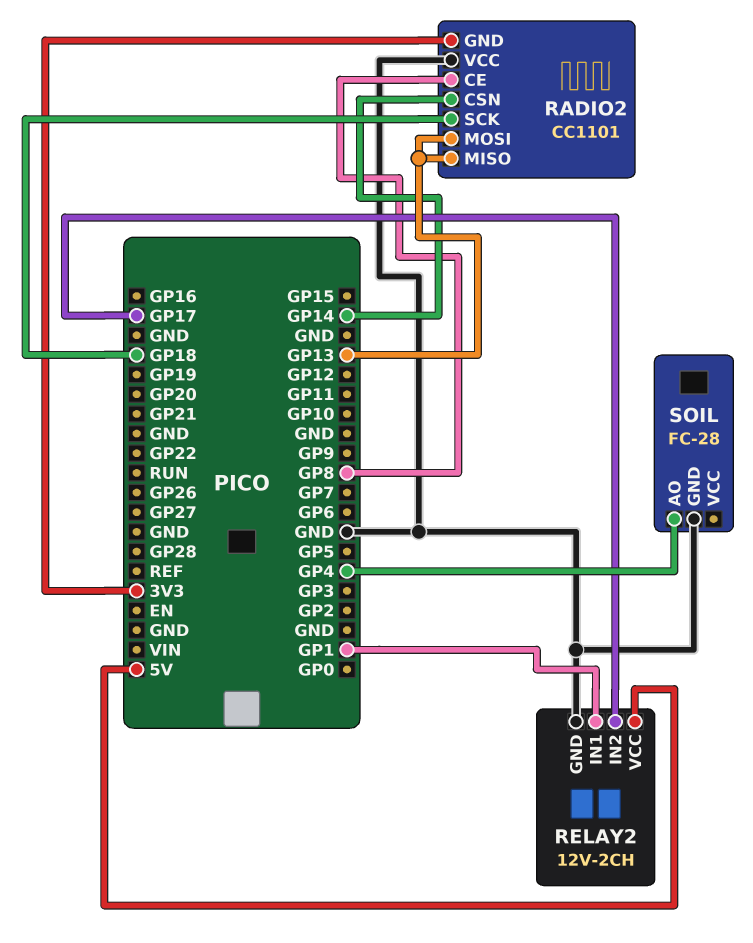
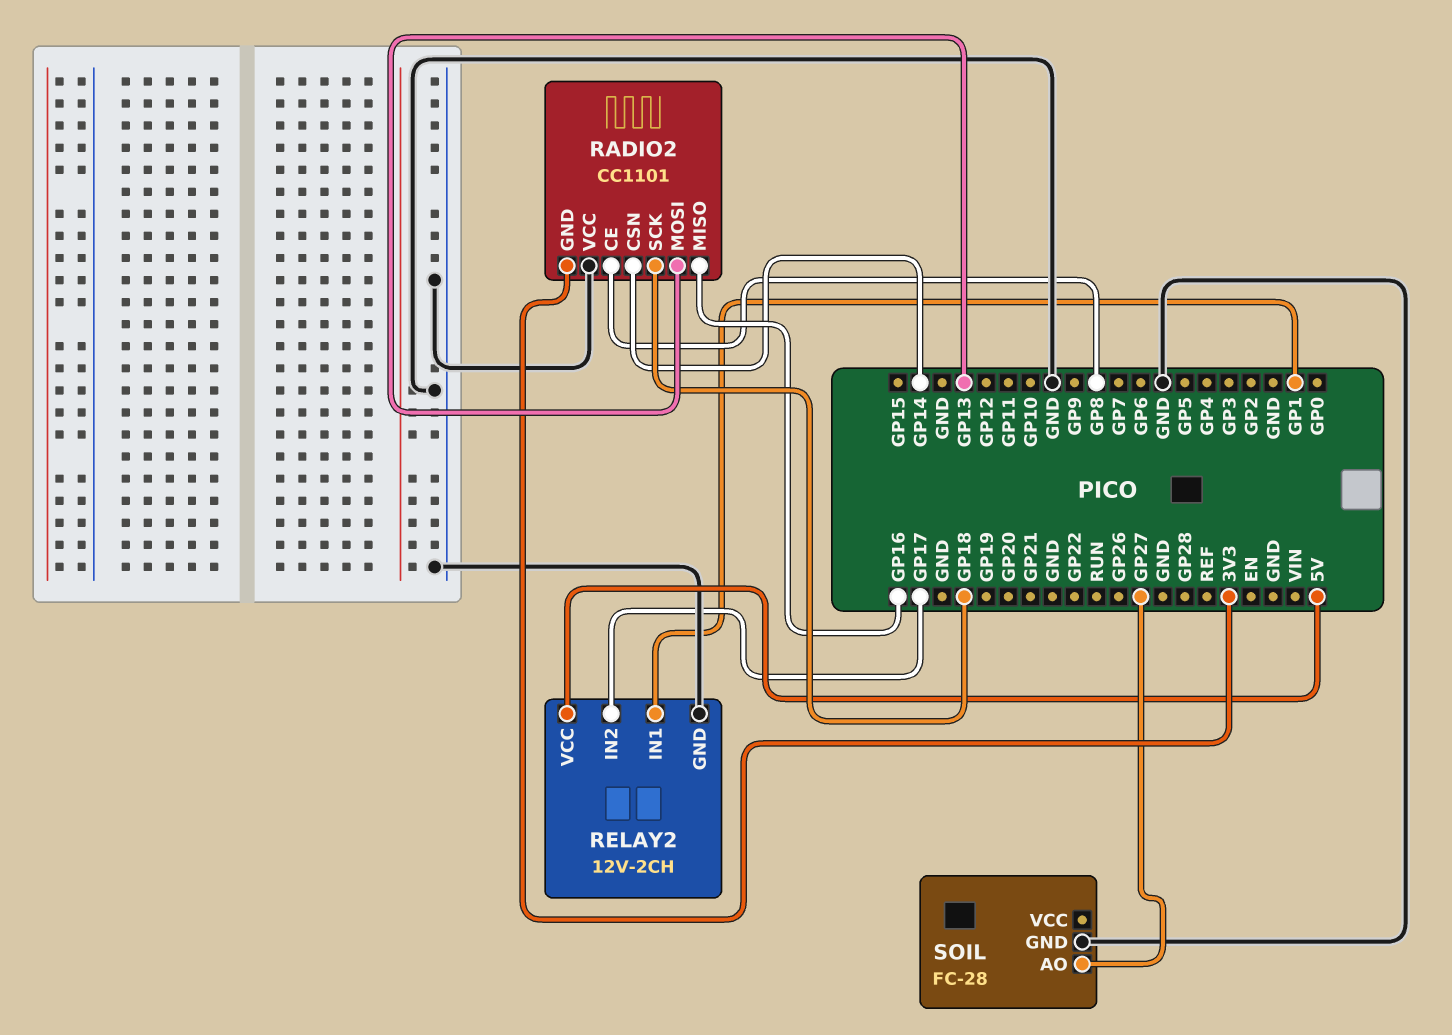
RADIO2 pin MISO: GP13 -> GP16
SOIL pin AO: GP4 -> GP27

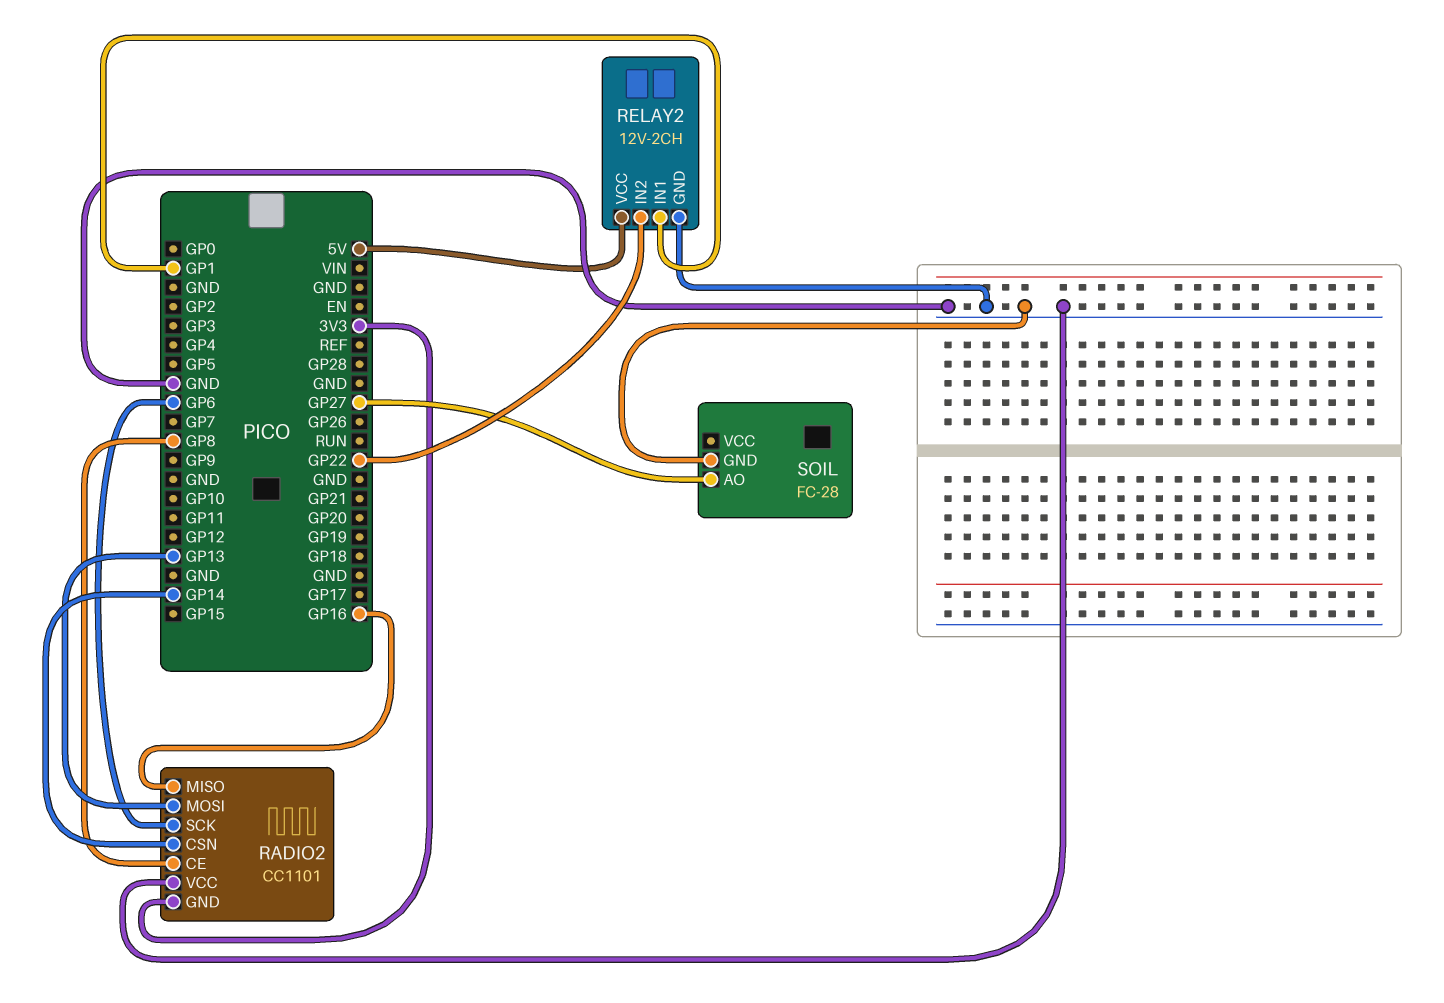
RADIO2 pin SCK: GP18 -> GP6
RELAY2 pin IN2: GP17 -> GP22

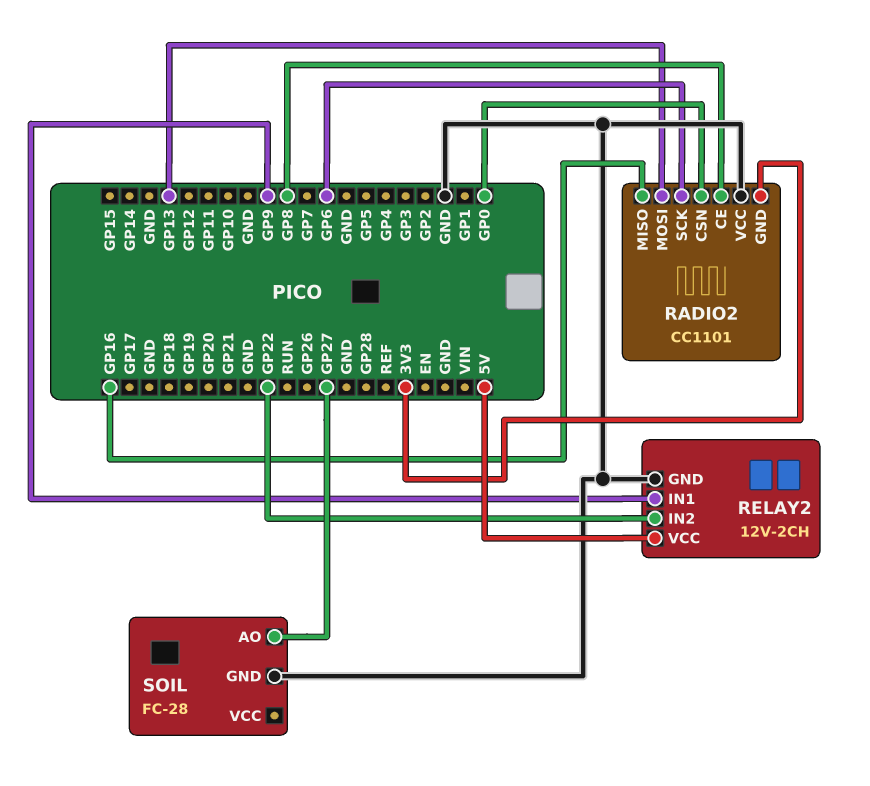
RADIO2 pin CSN: GP14 -> GP0
RELAY2 pin IN1: GP1 -> GP9

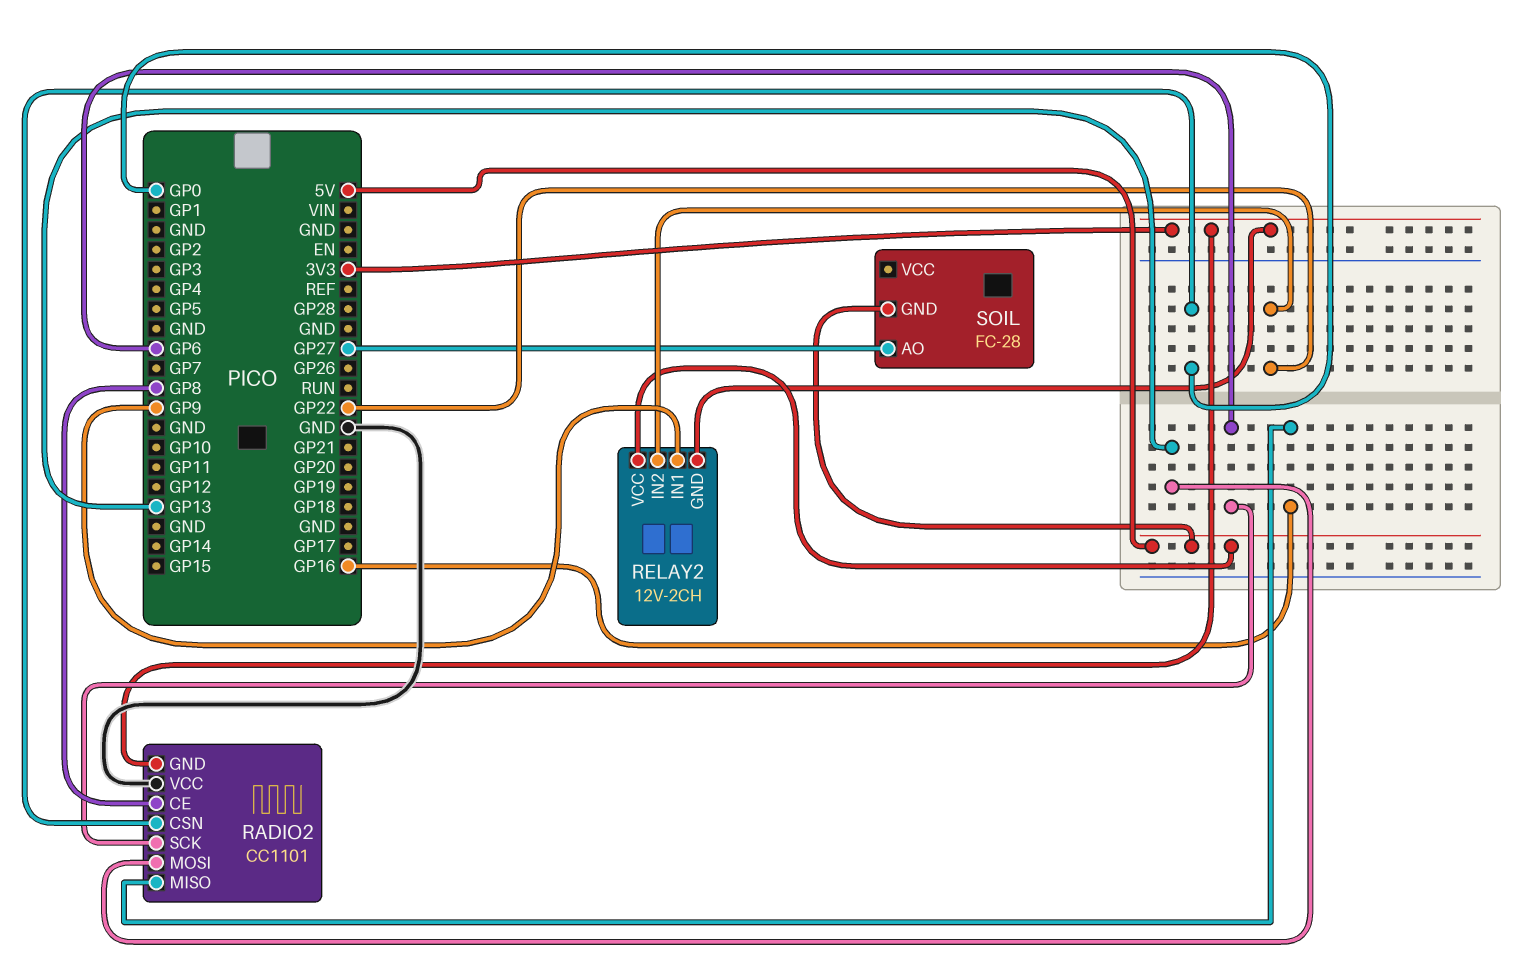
RELAY2 pin GND: GND -> 3V3
SOIL pin GND: GND -> 5V

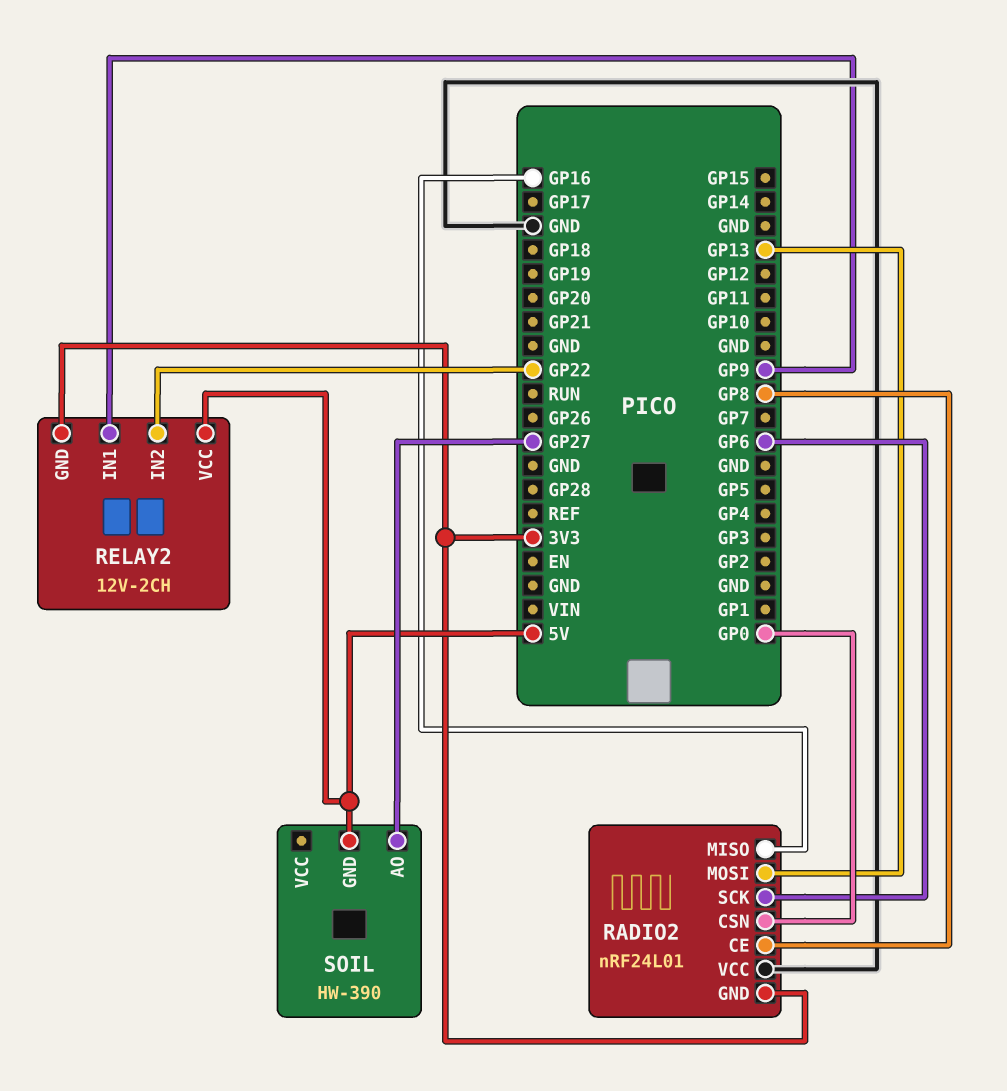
RADIO2: CC1101 -> nRF24L01
SOIL: FC-28 -> HW-390

